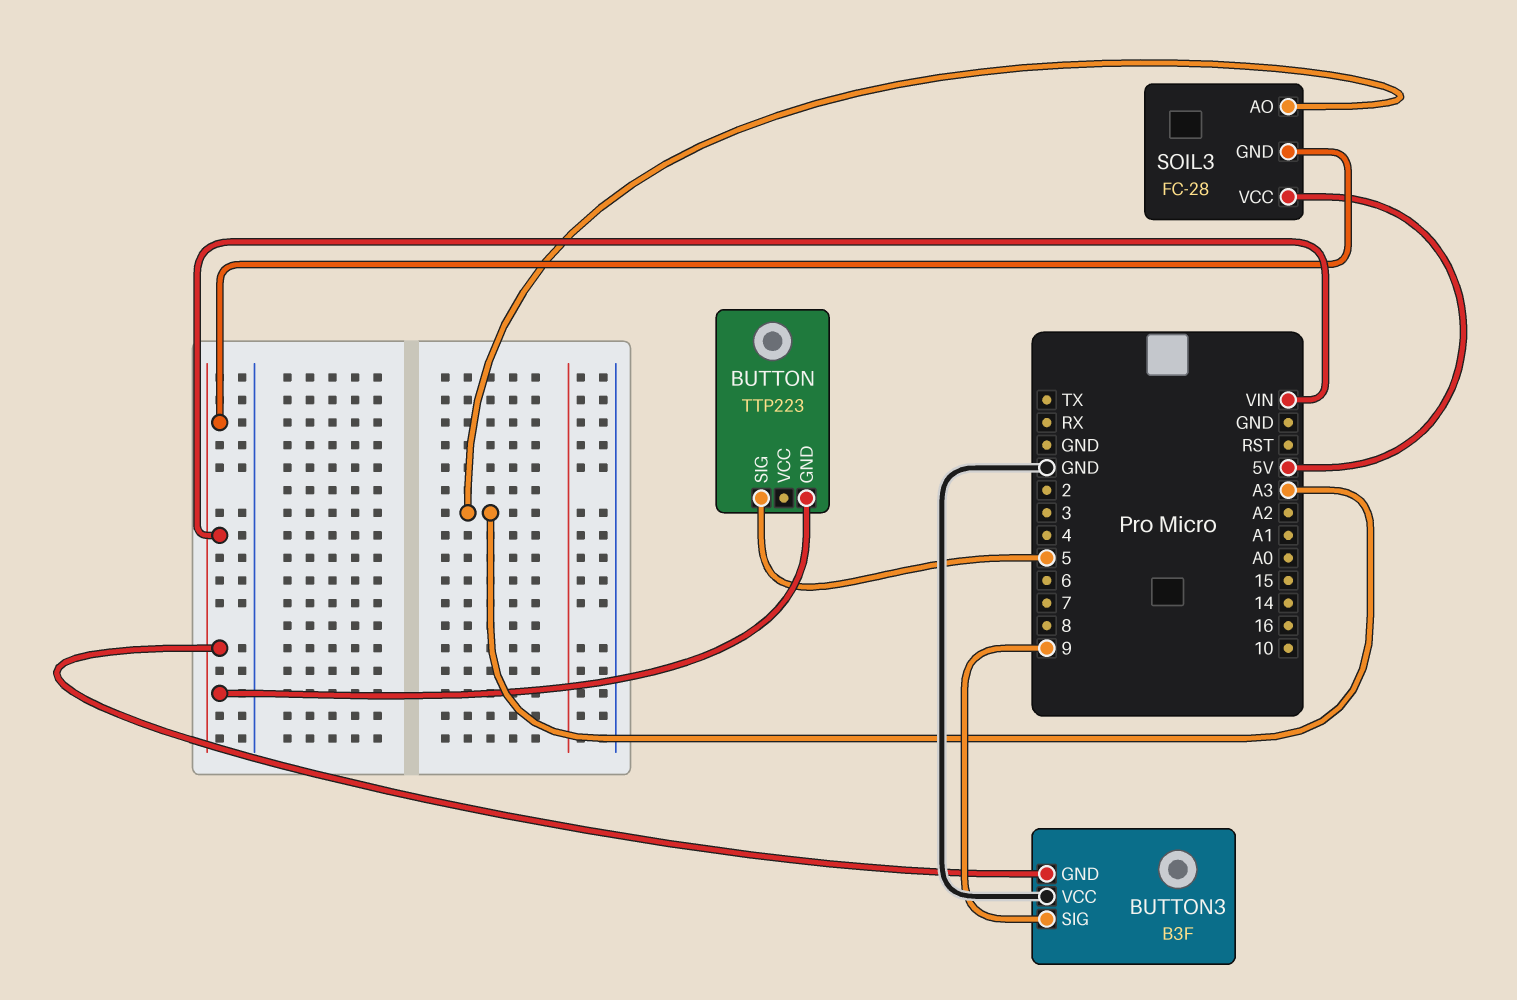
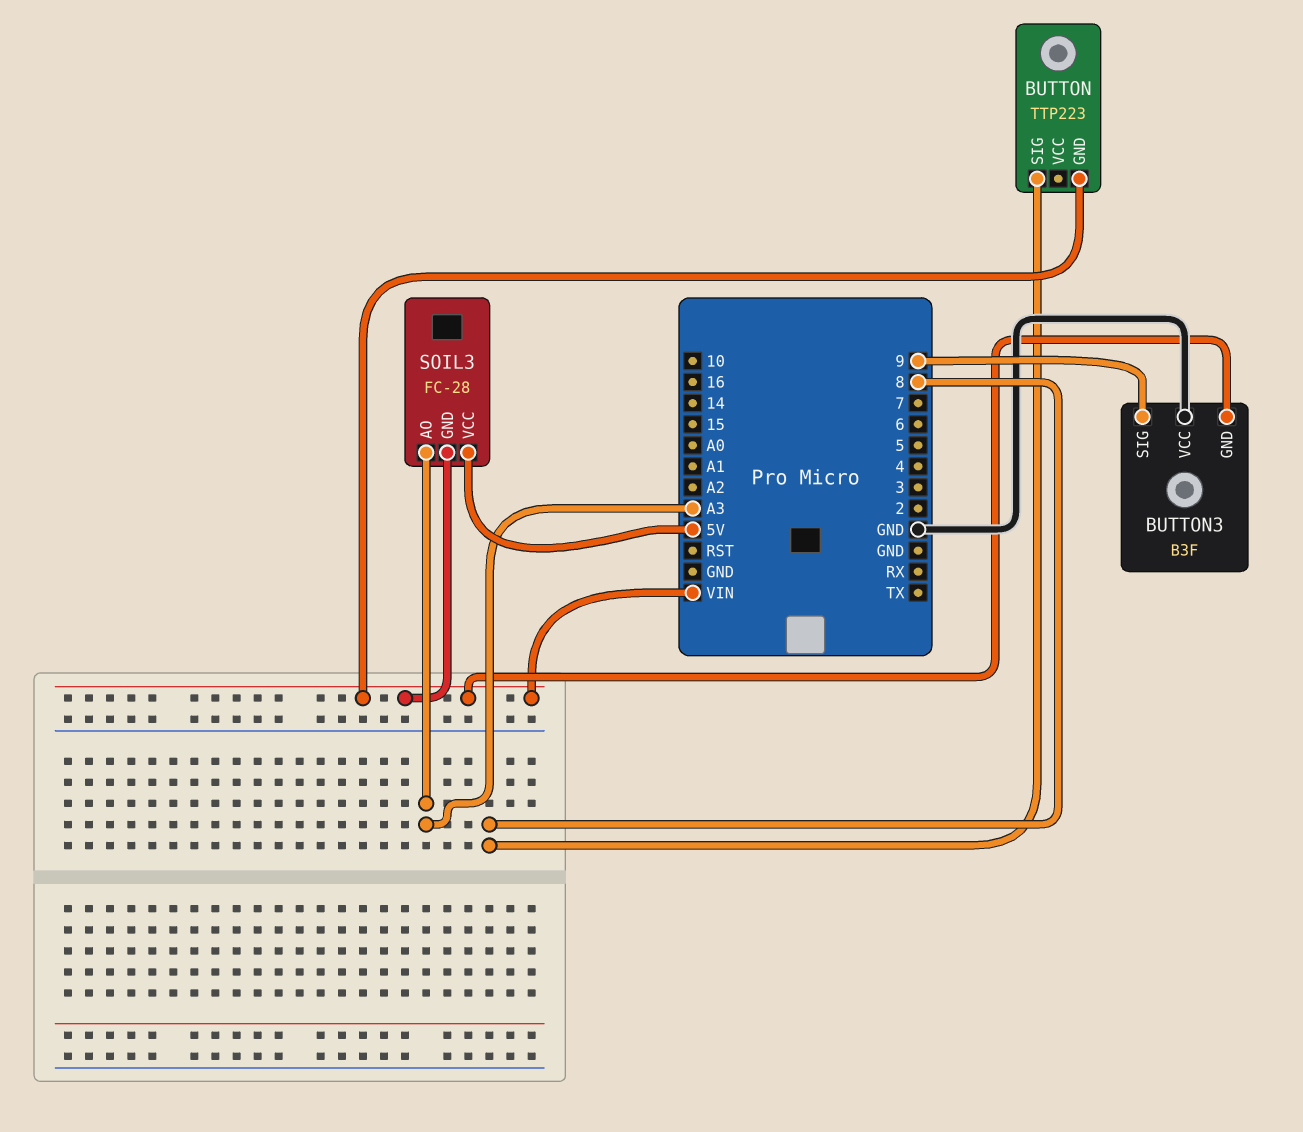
BUTTON pin SIG: 5 -> 8

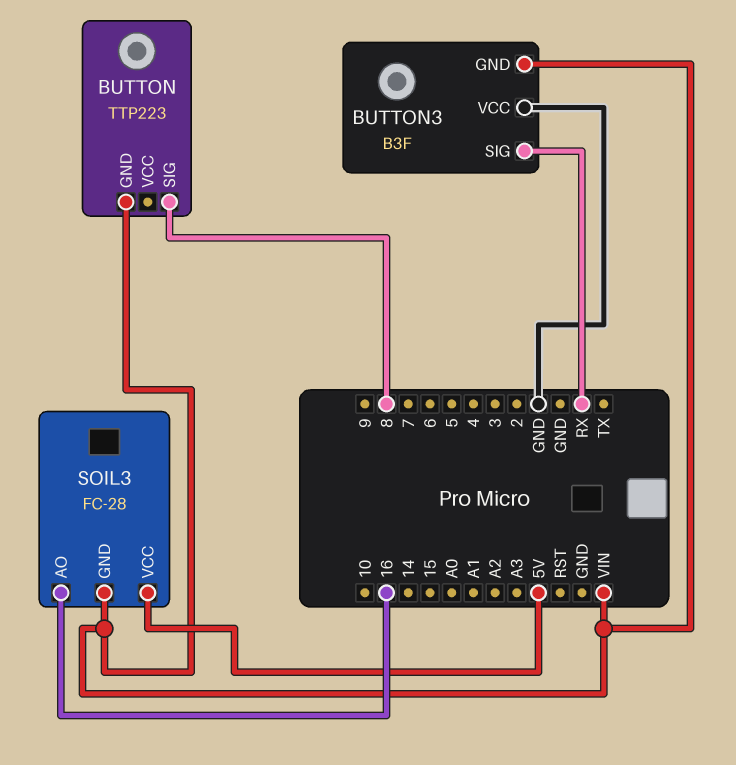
BUTTON3 pin SIG: 9 -> RX
SOIL3 pin AO: A3 -> 16

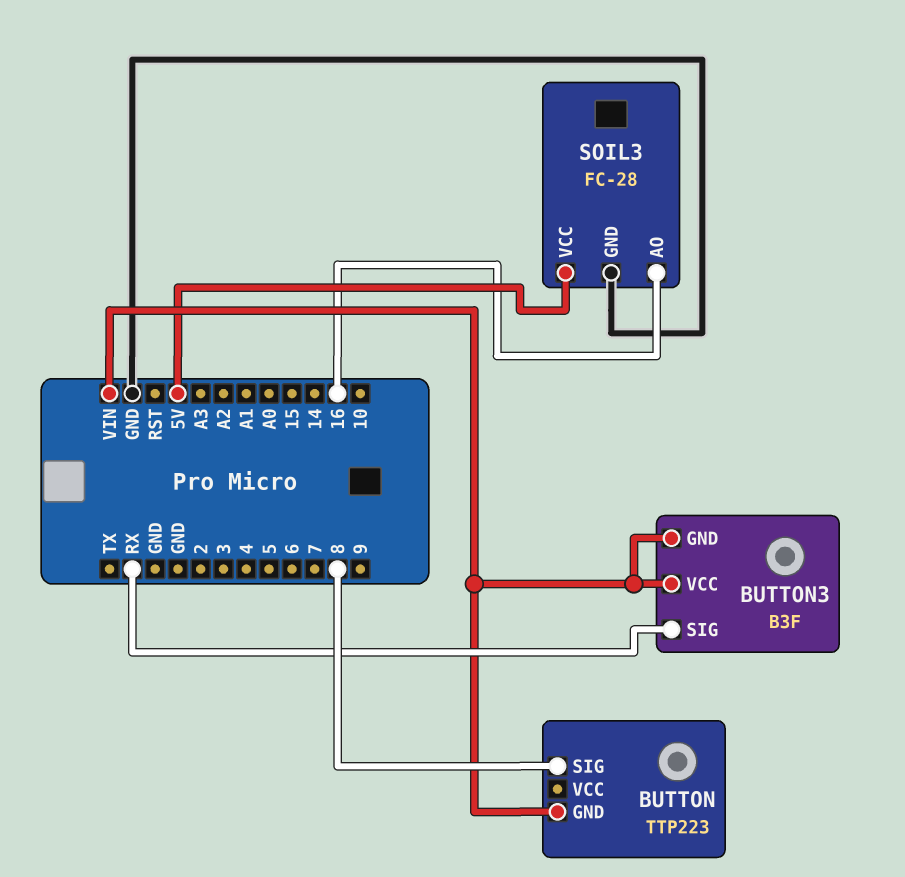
BUTTON3 pin VCC: GND -> VIN
SOIL3 pin GND: VIN -> GND

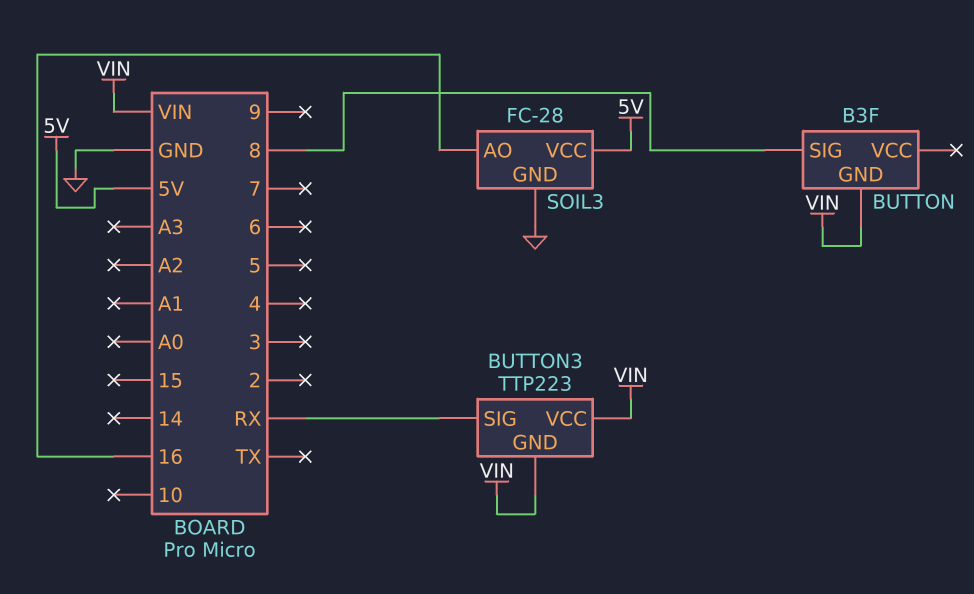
BUTTON: TTP223 -> B3F
BUTTON3: B3F -> TTP223

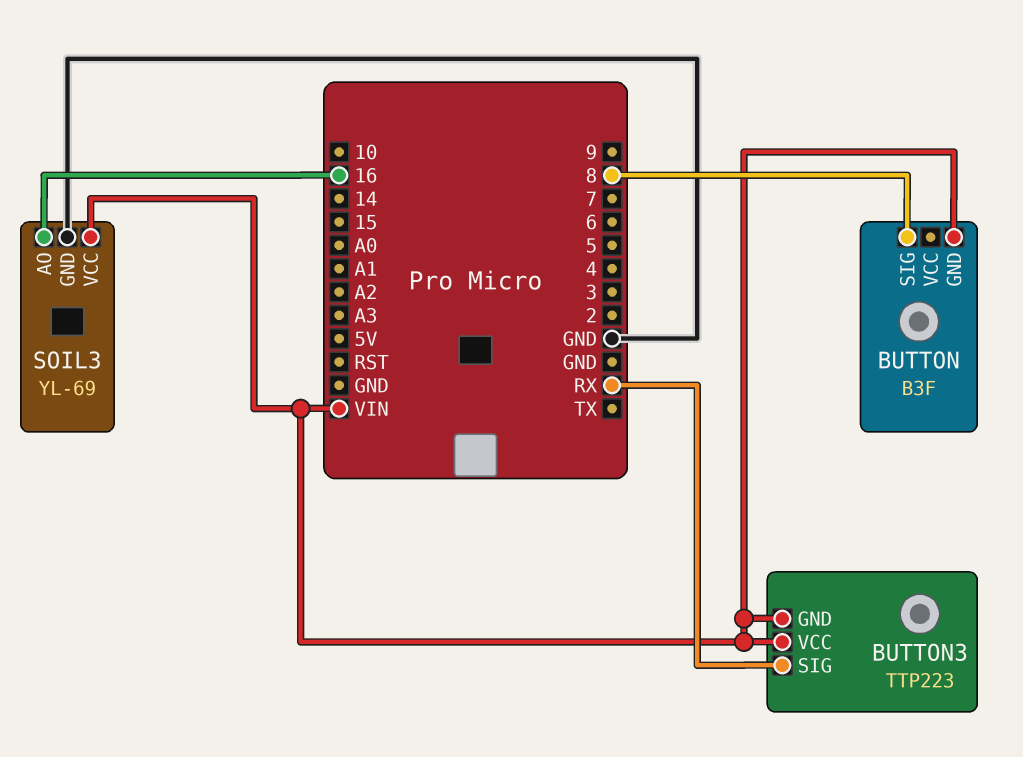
SOIL3: FC-28 -> YL-69
SOIL3 pin VCC: 5V -> VIN

